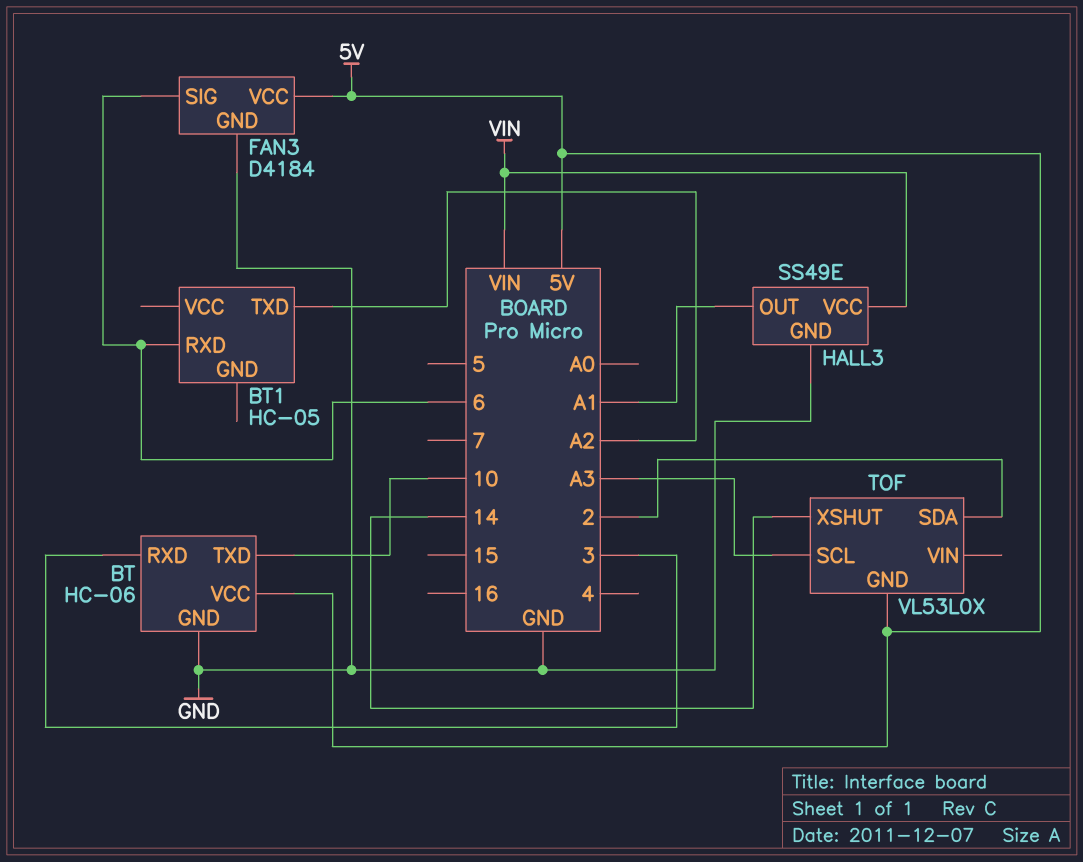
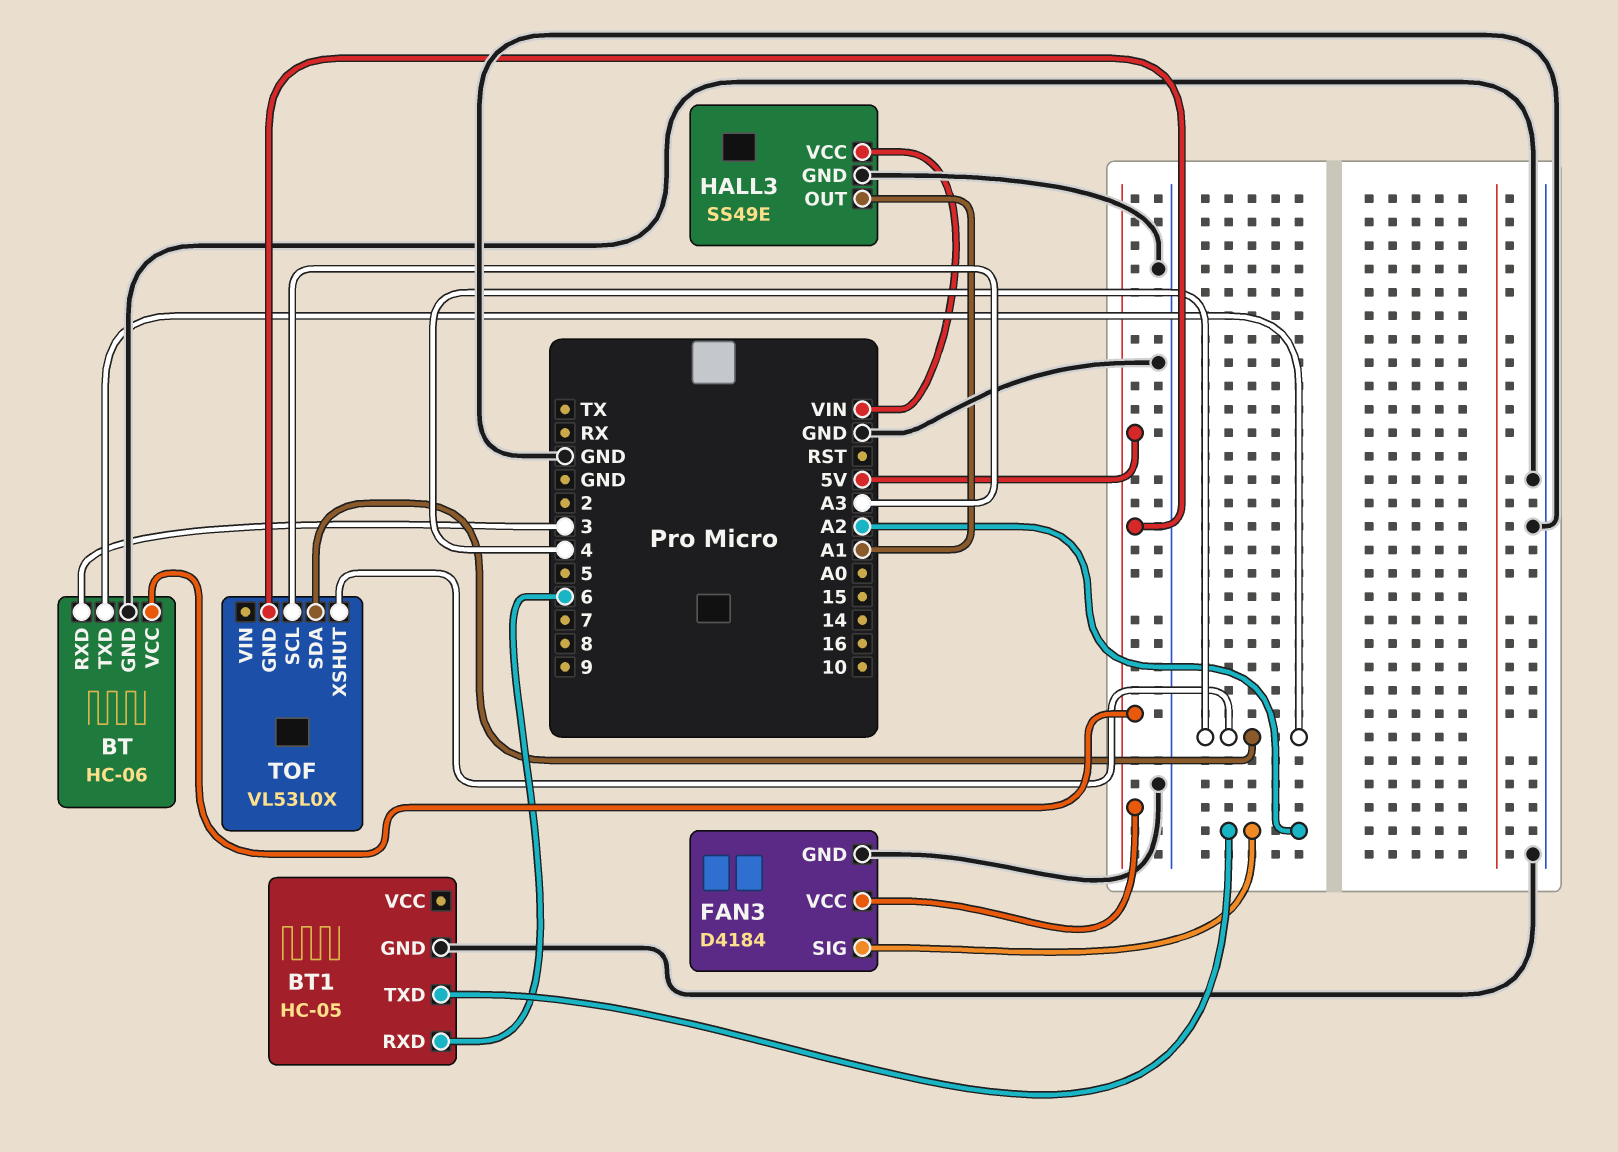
BT pin TXD: 10 -> 4
BT1 pin GND: none -> GND
FAN3 pin SIG: 6 -> A2
TOF pin SDA: 2 -> 4
TOF pin XSHUT: 14 -> 4

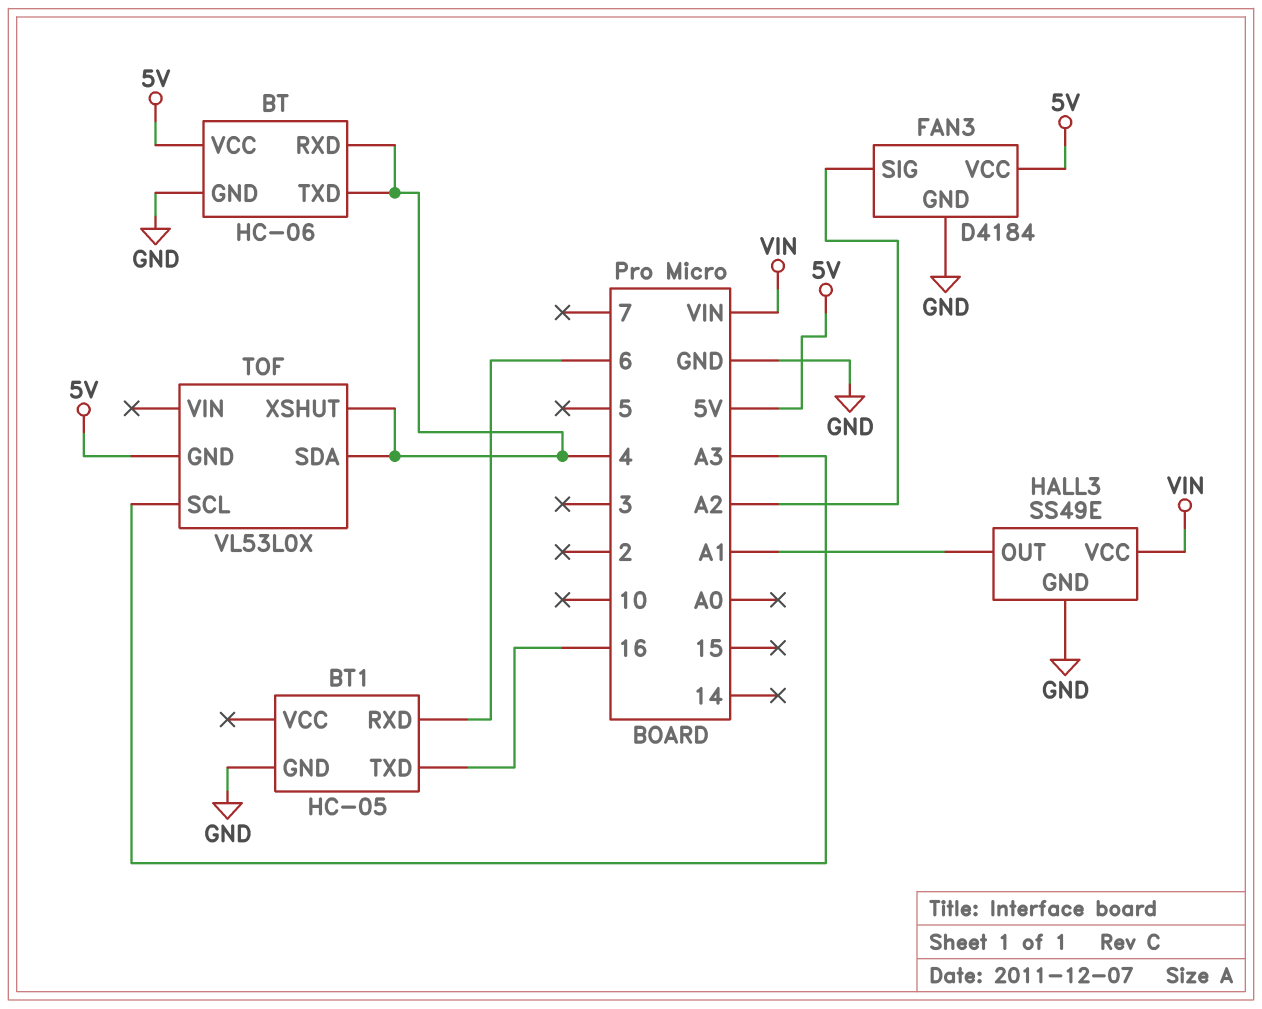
BT pin RXD: 3 -> 4
BT1 pin TXD: A2 -> 16

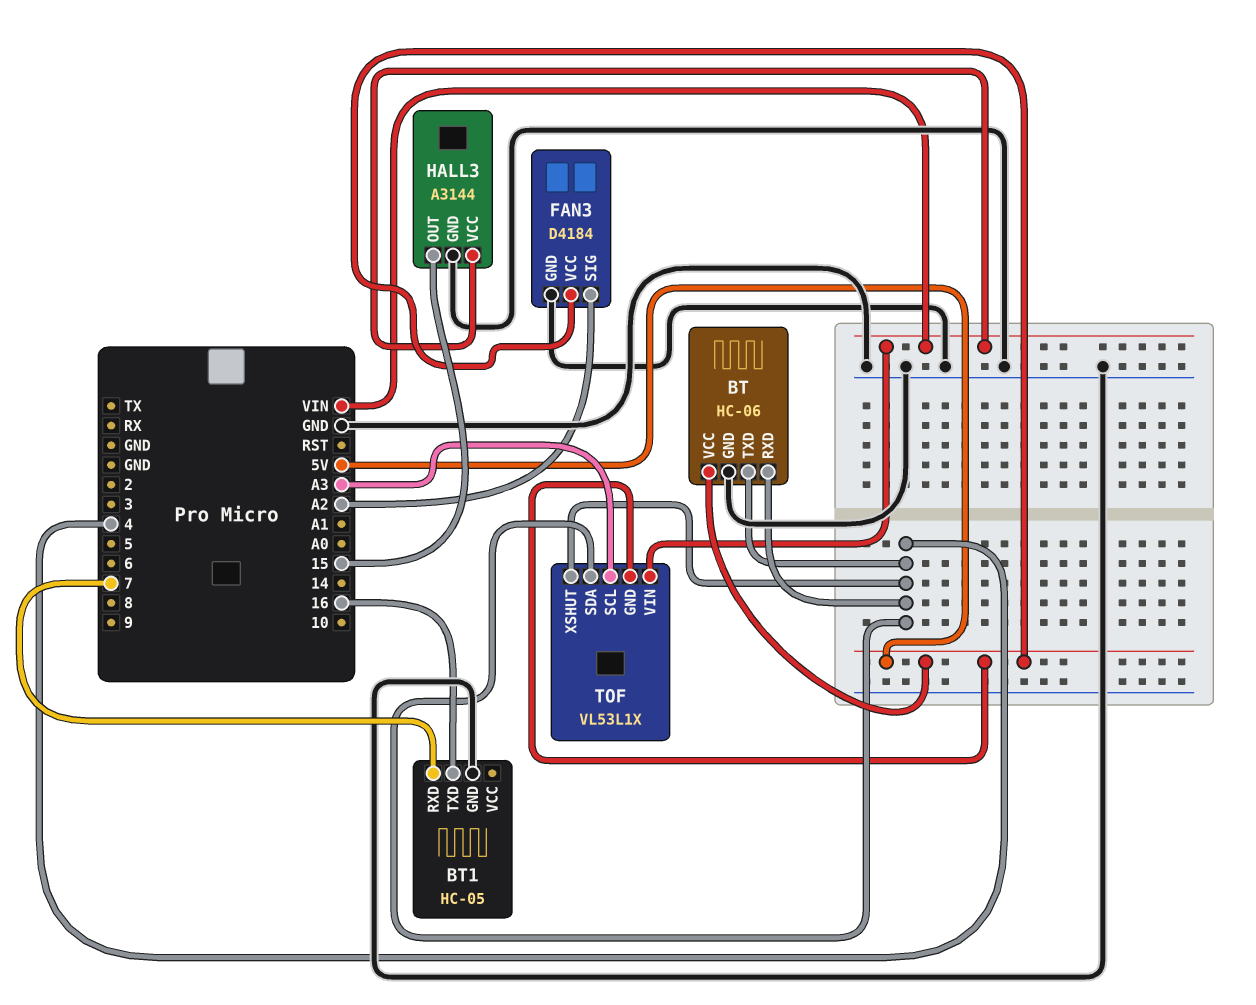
BT1 pin RXD: 6 -> 7
HALL3: SS49E -> A3144
HALL3 pin OUT: A1 -> 15
TOF: VL53L0X -> VL53L1X
TOF pin VIN: none -> VIN

